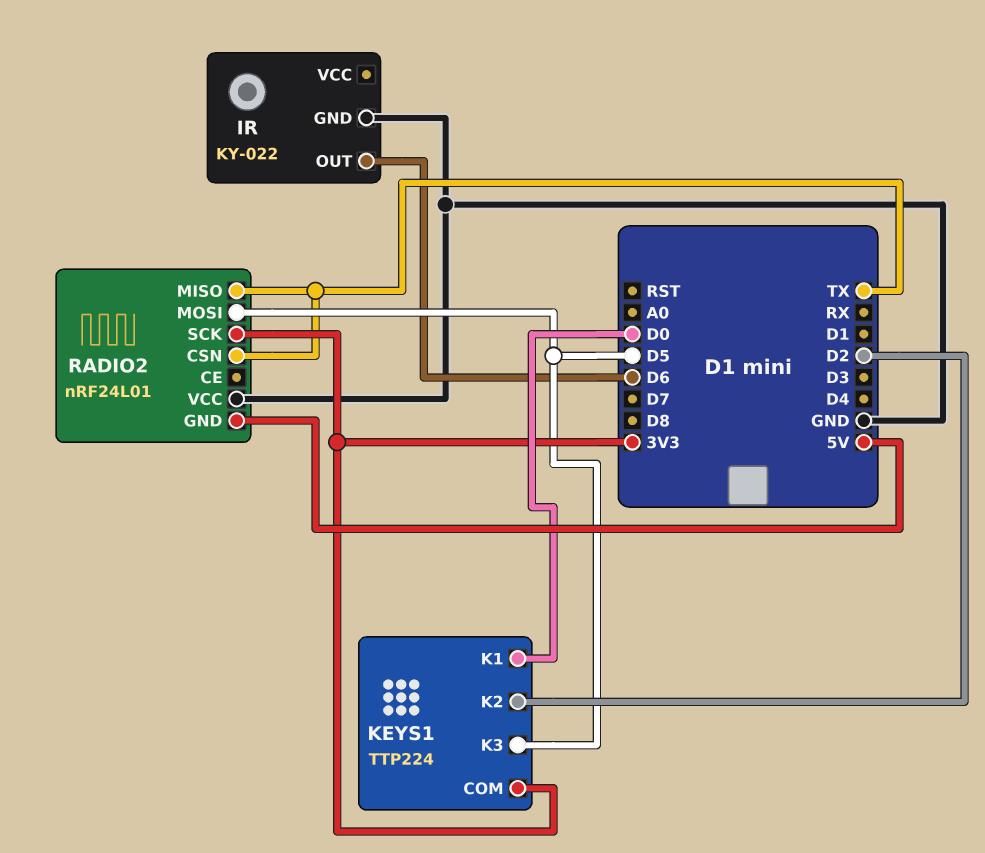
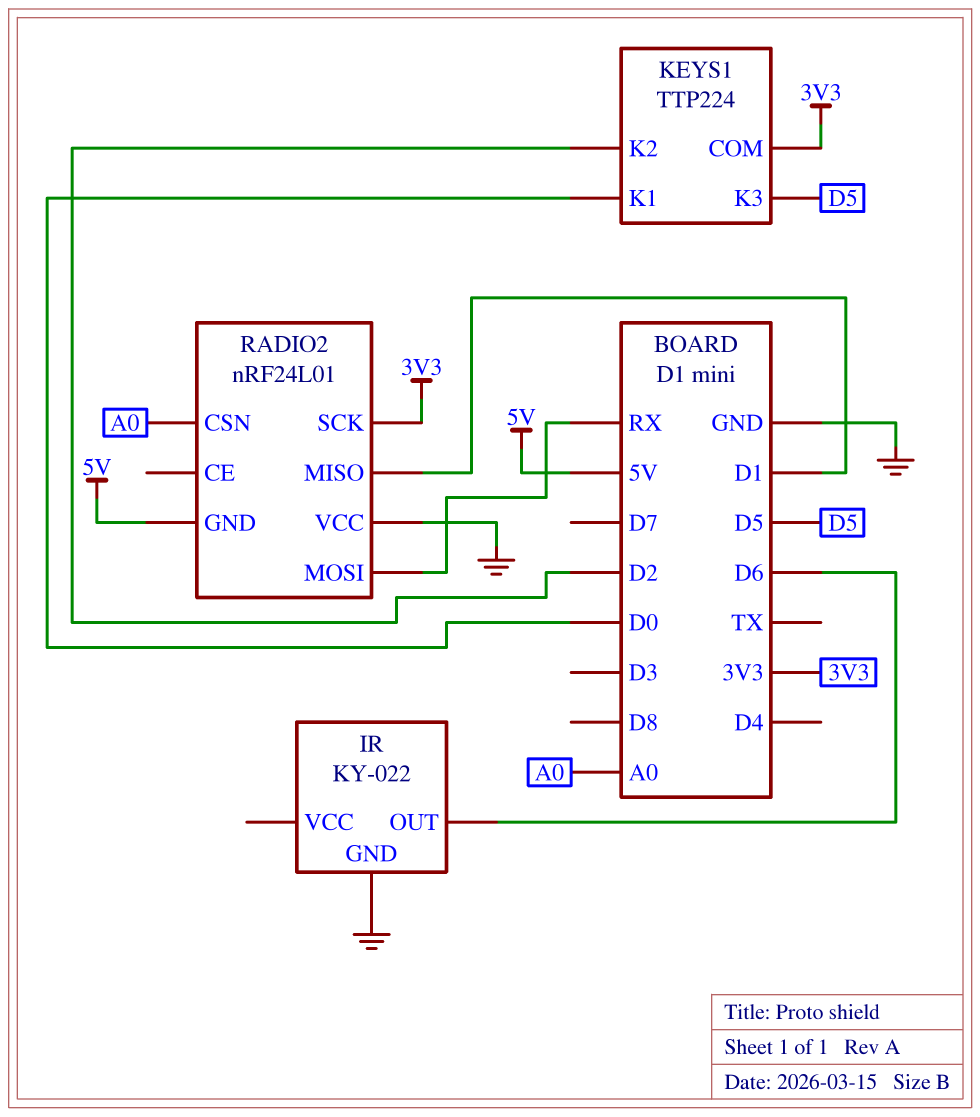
RADIO2 pin CSN: TX -> A0
RADIO2 pin MISO: TX -> D1
RADIO2 pin MOSI: D5 -> RX

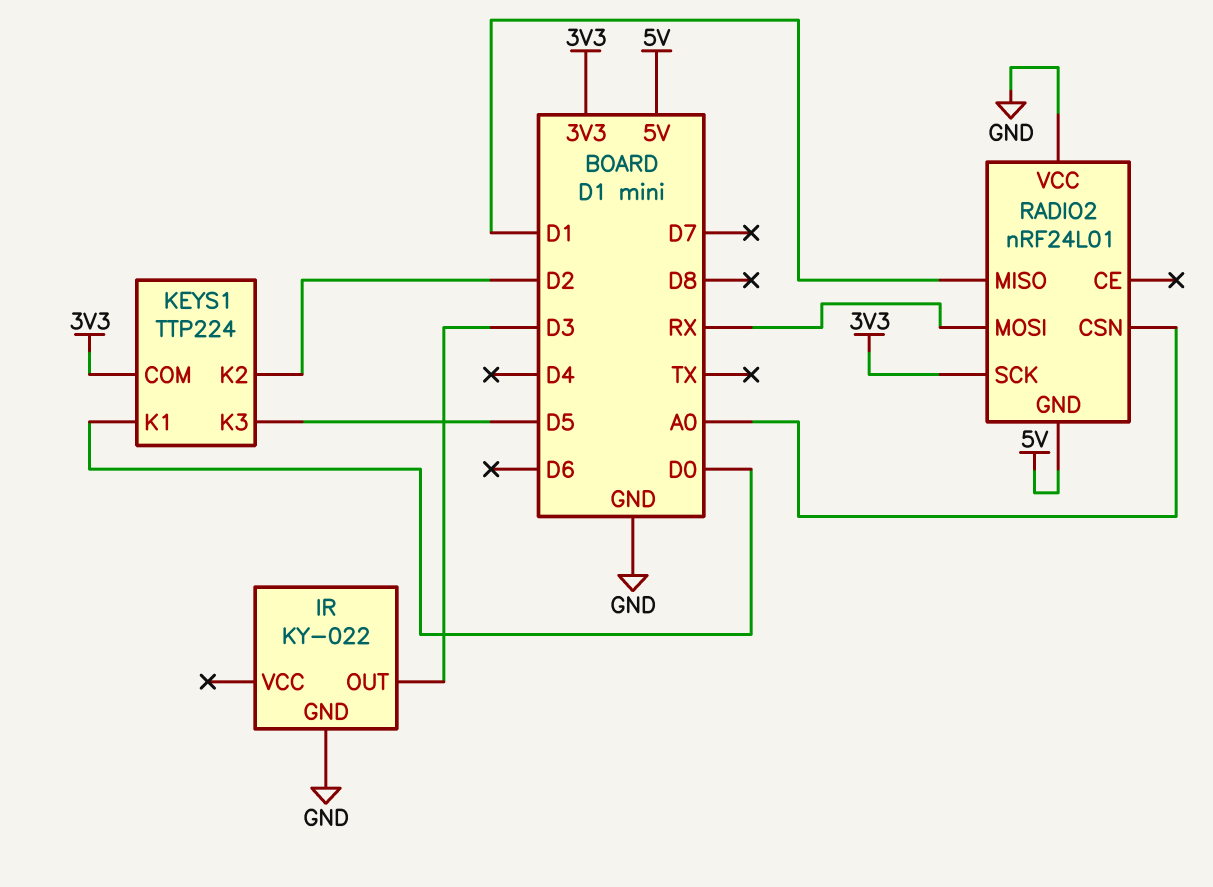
IR pin OUT: D6 -> D3

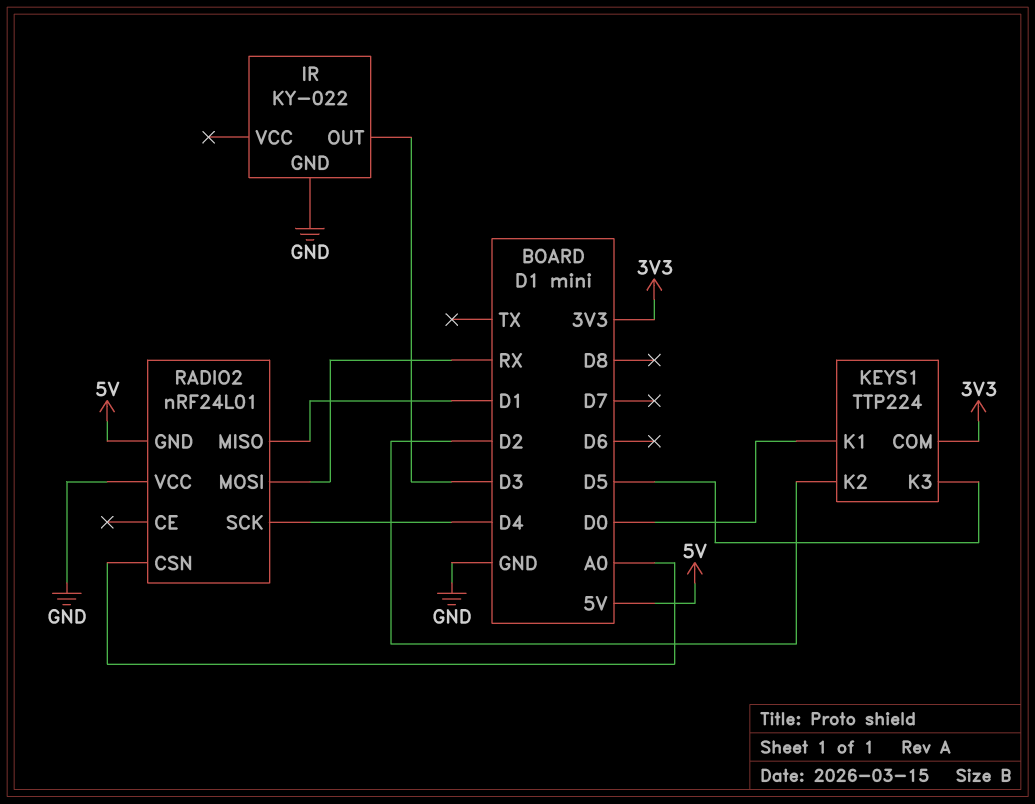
RADIO2 pin SCK: 3V3 -> D4

